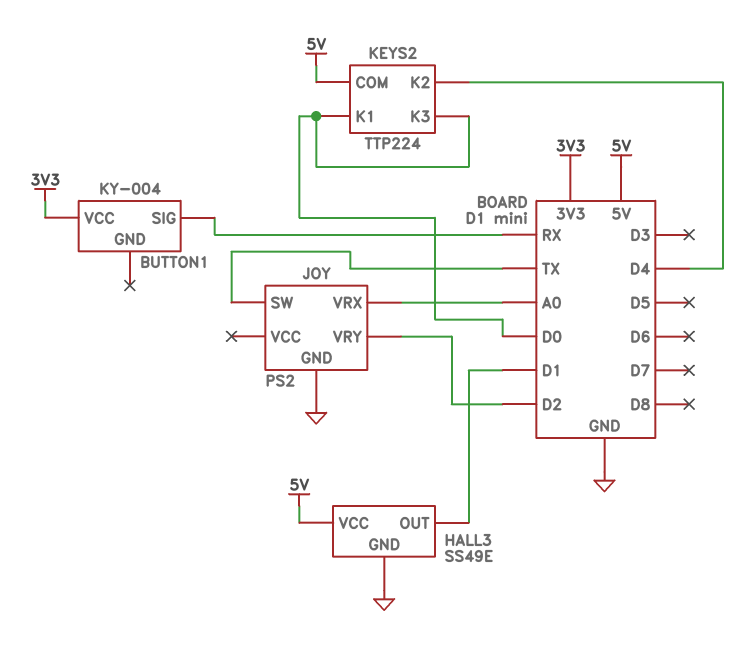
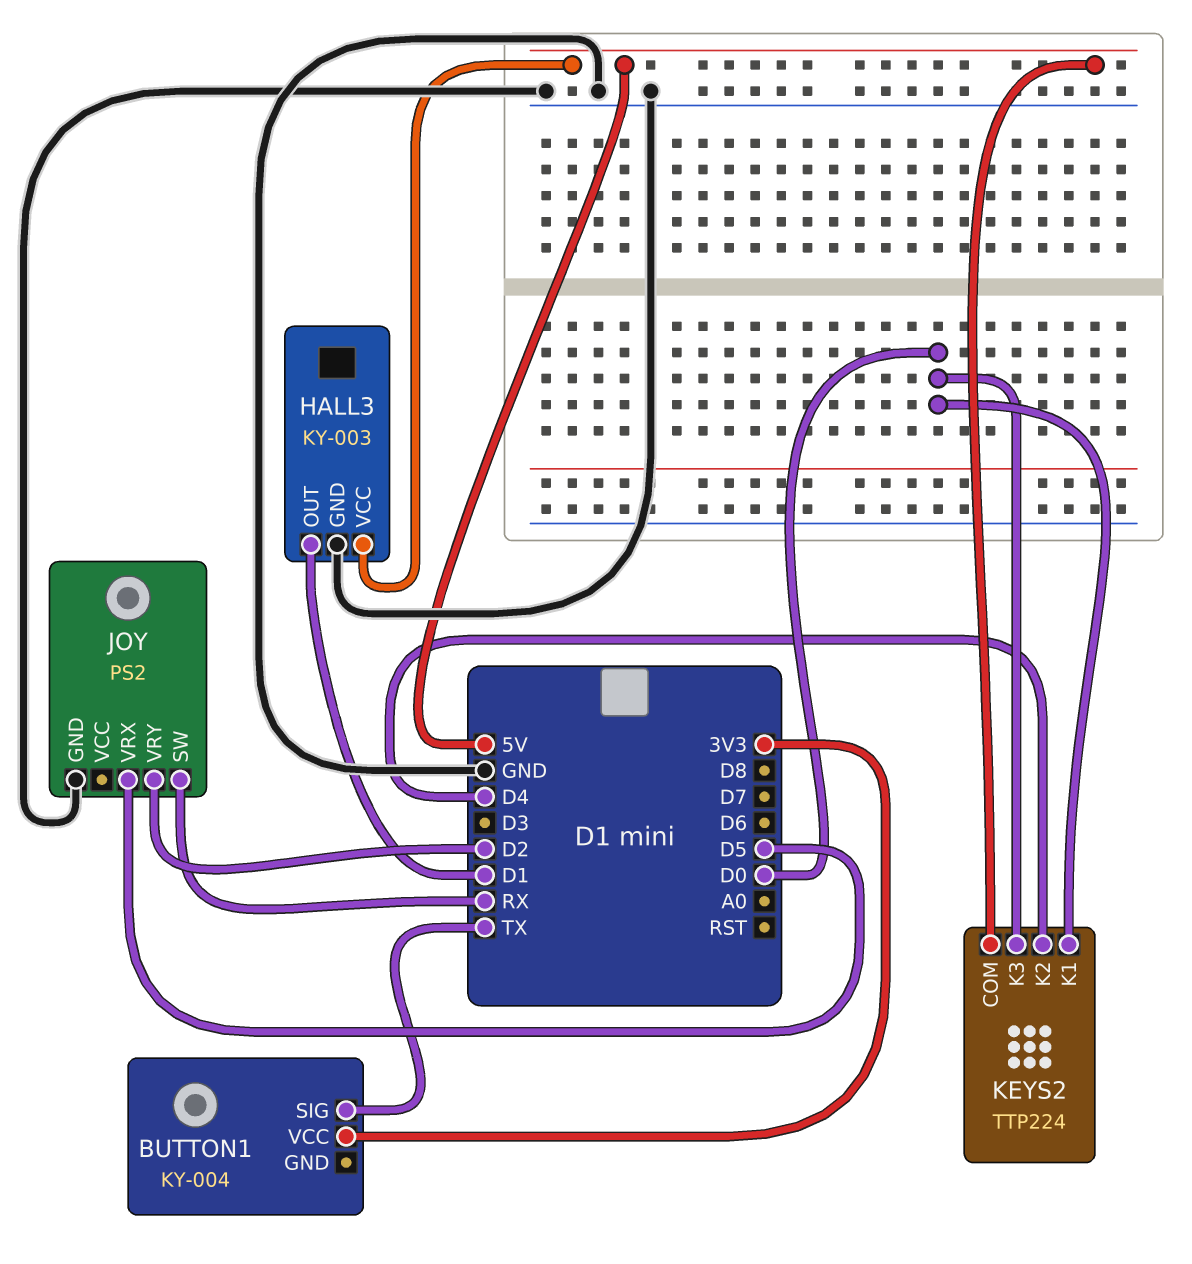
BUTTON1 pin SIG: RX -> TX
HALL3: SS49E -> KY-003
JOY pin SW: TX -> RX
JOY pin VRX: A0 -> D5

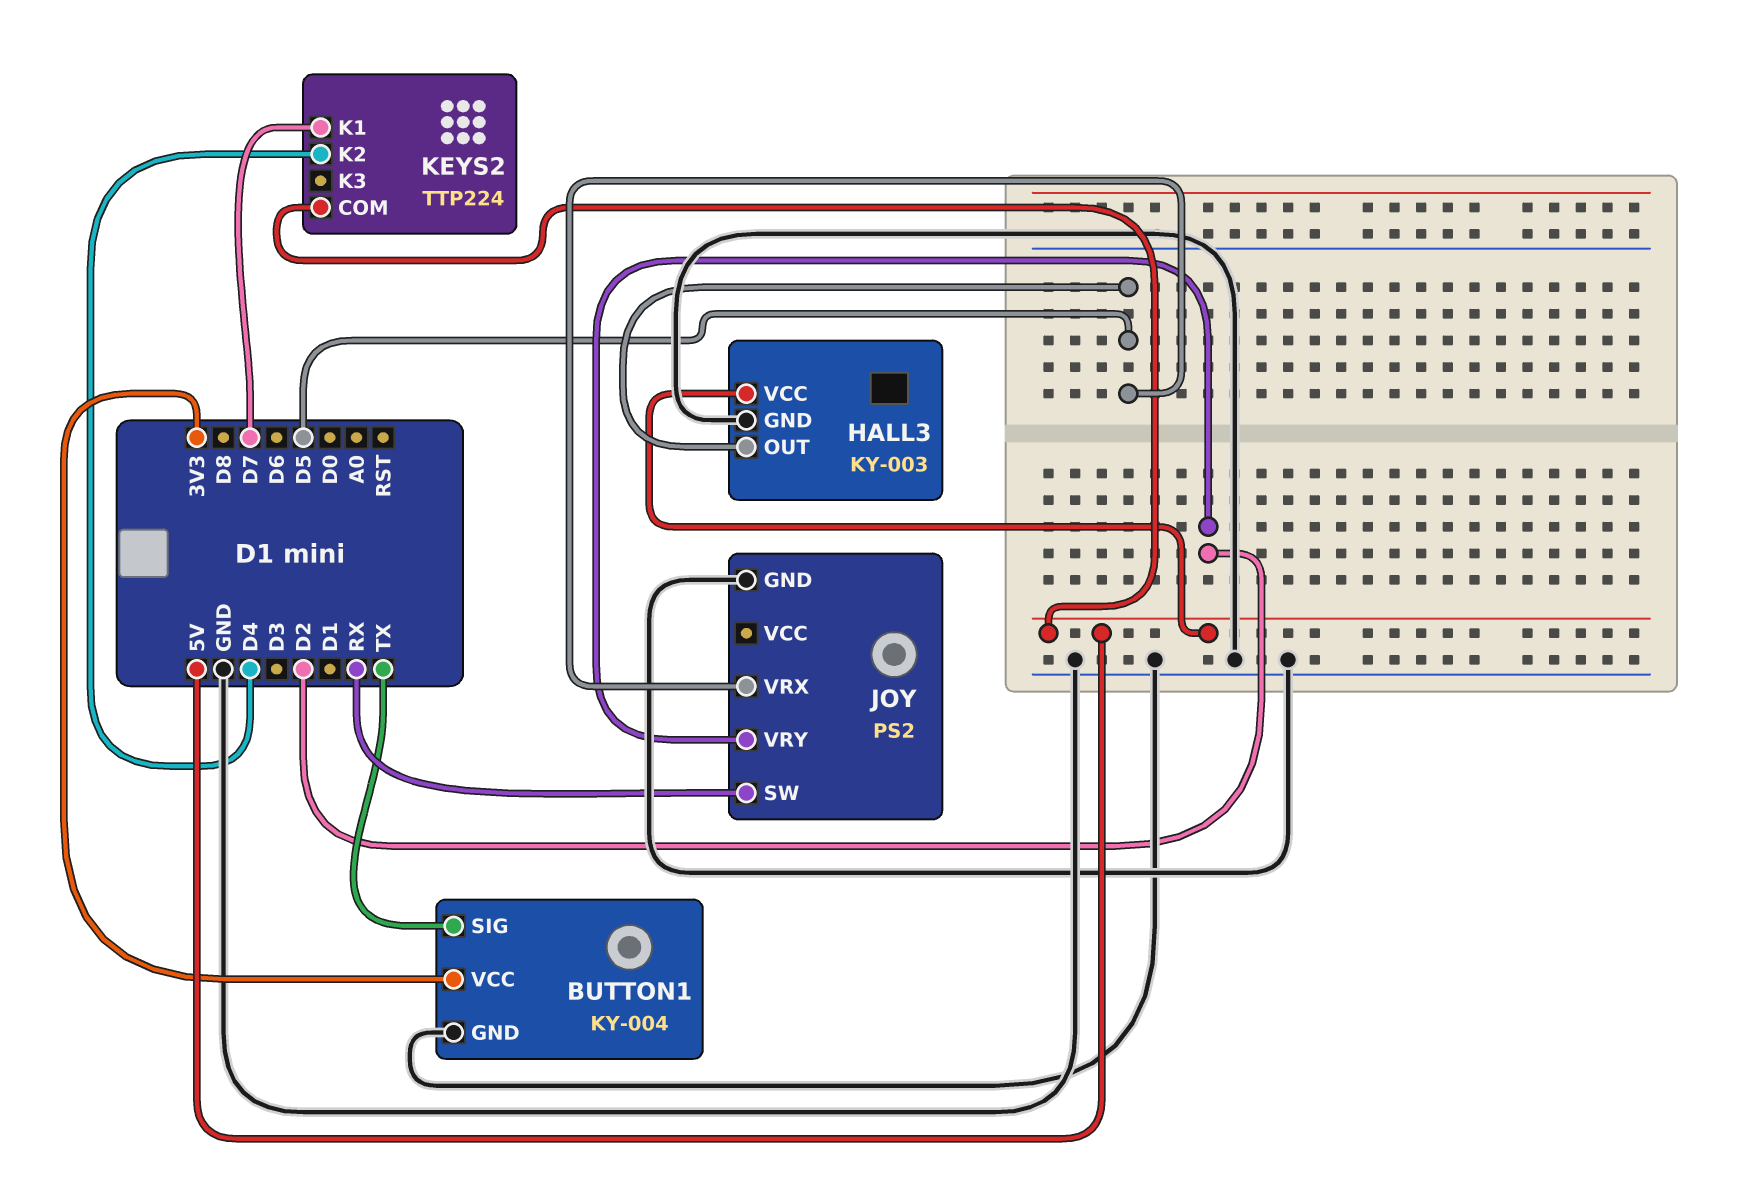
BUTTON1 pin GND: none -> GND
HALL3 pin OUT: D1 -> D5
KEYS2 pin K1: D0 -> D7
KEYS2 pin K3: D0 -> none

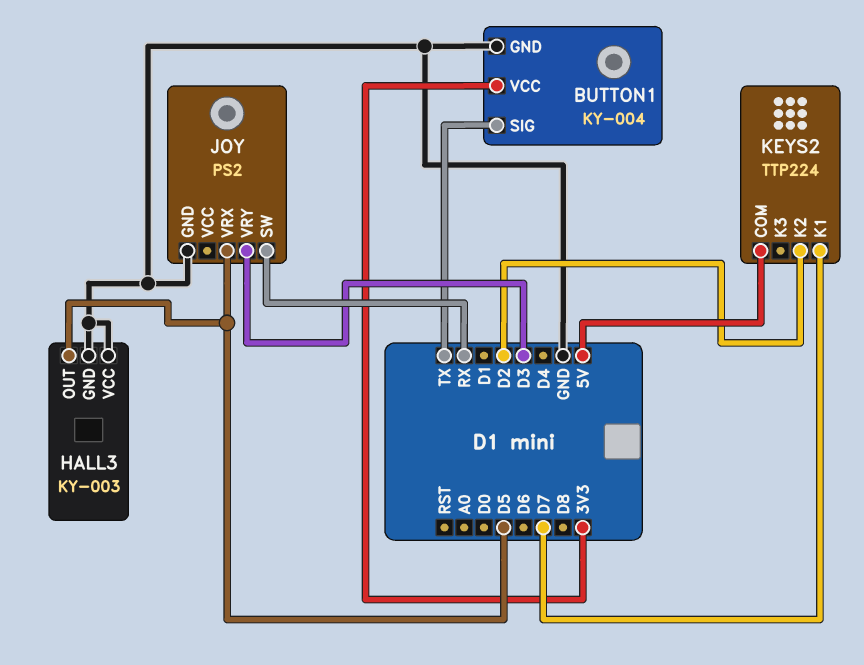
HALL3 pin VCC: 5V -> GND
JOY pin VRY: D2 -> D3
KEYS2 pin K2: D4 -> D2

